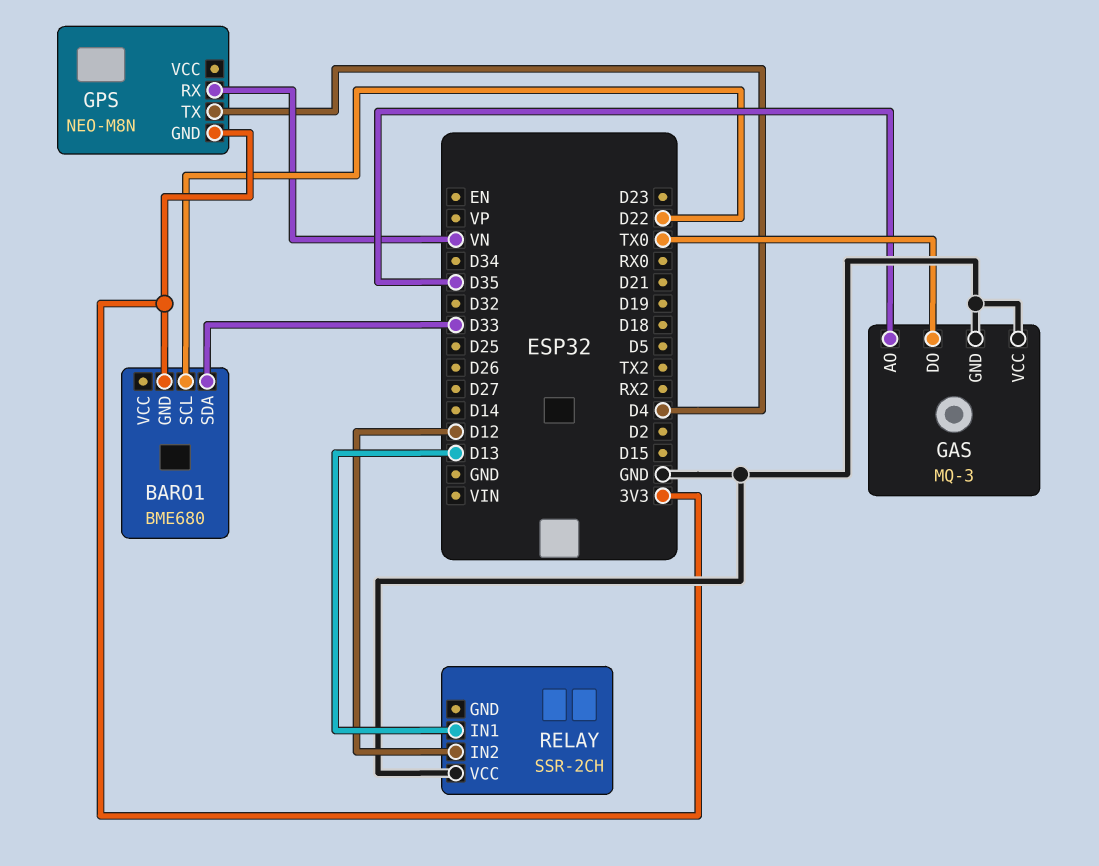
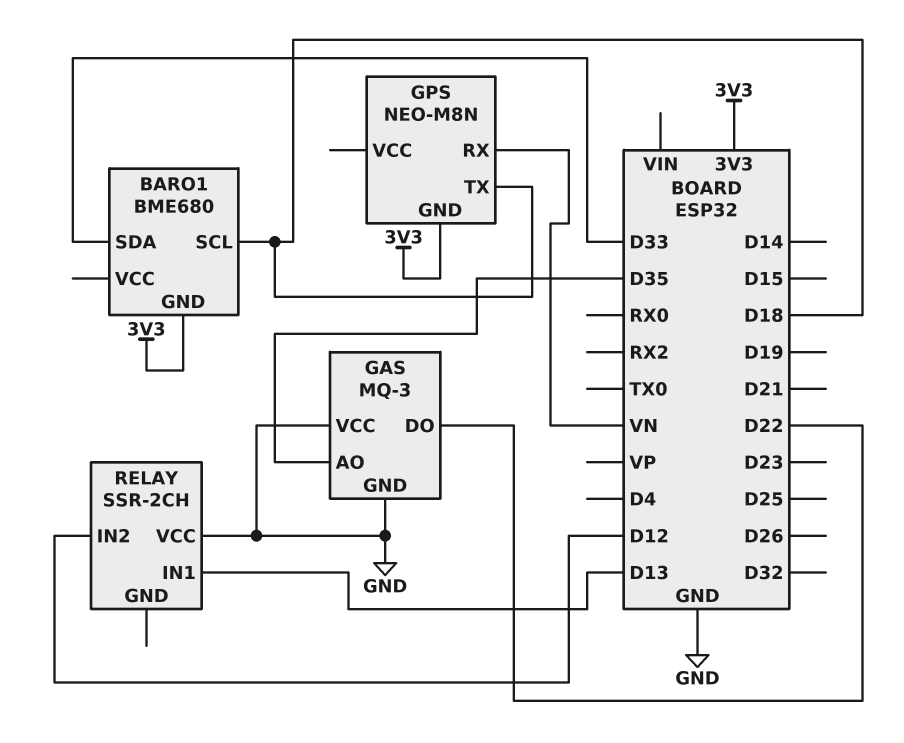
BARO1 pin SCL: D22 -> D18
GAS pin DO: TX0 -> D22
GPS pin TX: D4 -> D18

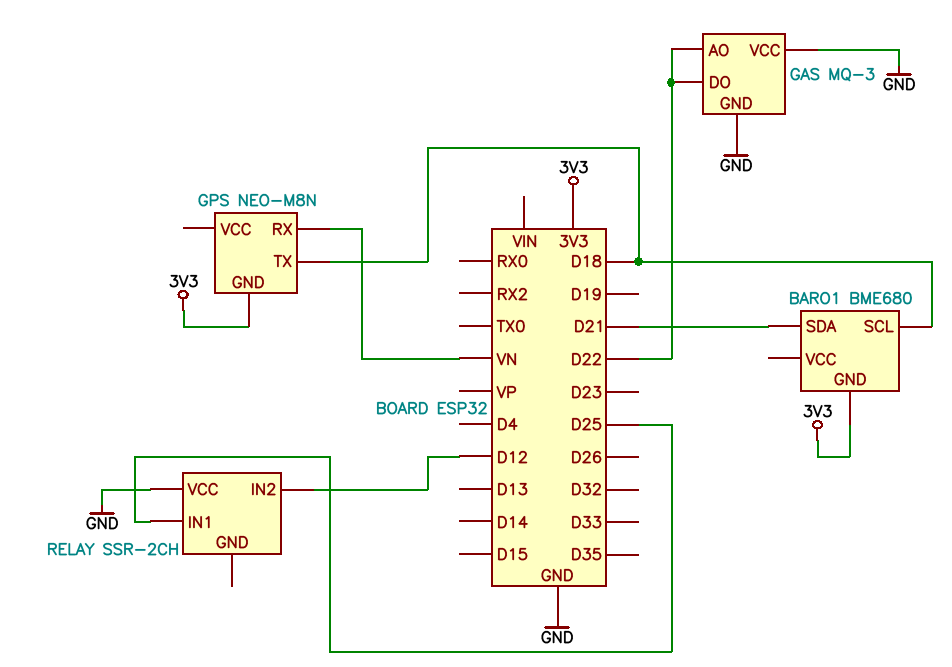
BARO1 pin SDA: D33 -> D21
GAS pin AO: D35 -> D22
RELAY pin IN1: D13 -> D25

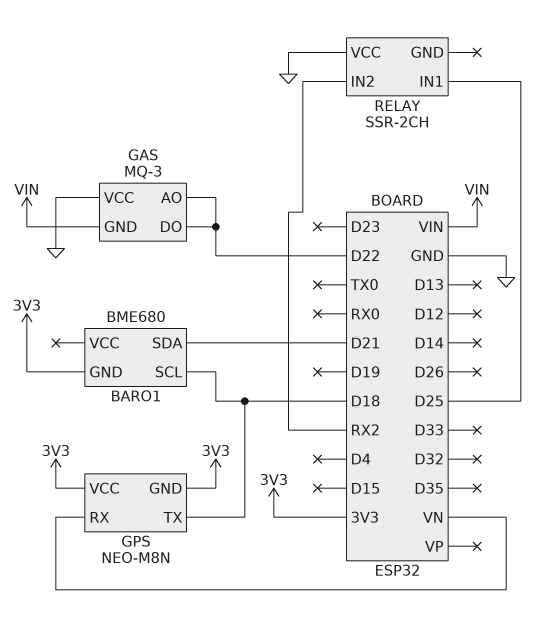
GAS pin GND: GND -> VIN
GPS pin VCC: none -> 3V3
RELAY pin IN2: D12 -> RX2

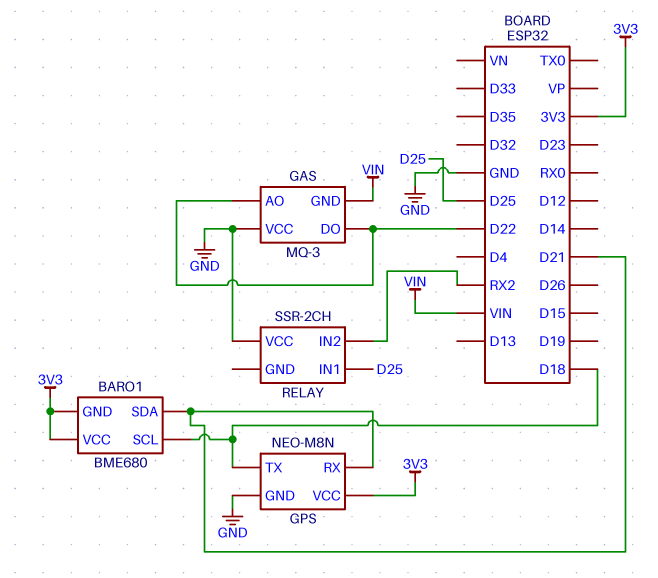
BARO1 pin VCC: none -> 3V3
GPS pin GND: 3V3 -> GND
GPS pin RX: VN -> D21

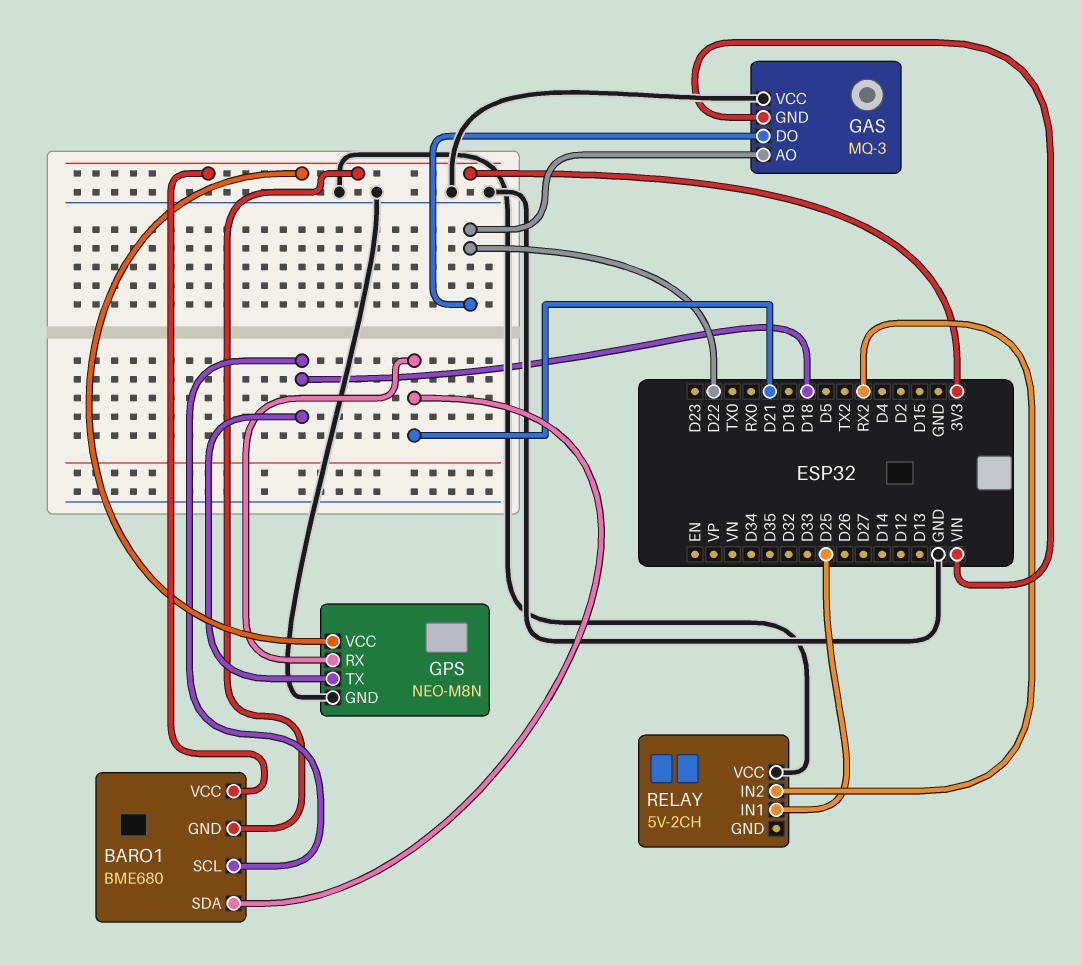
RELAY: SSR-2CH -> 5V-2CH

